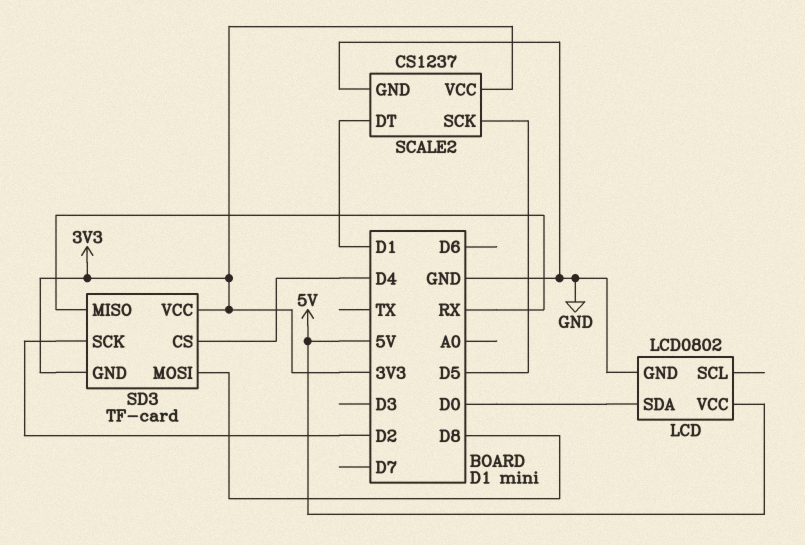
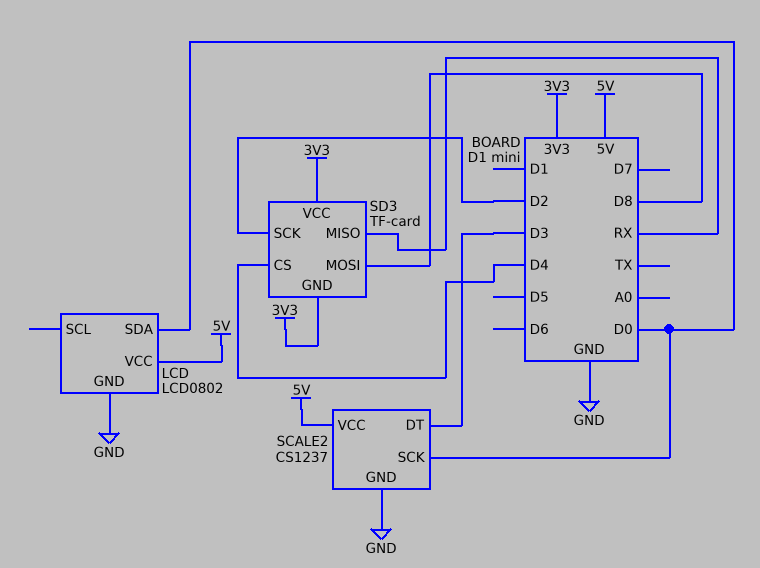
SCALE2 pin DT: D1 -> D3
SCALE2 pin SCK: D5 -> D0
SCALE2 pin VCC: 3V3 -> 5V

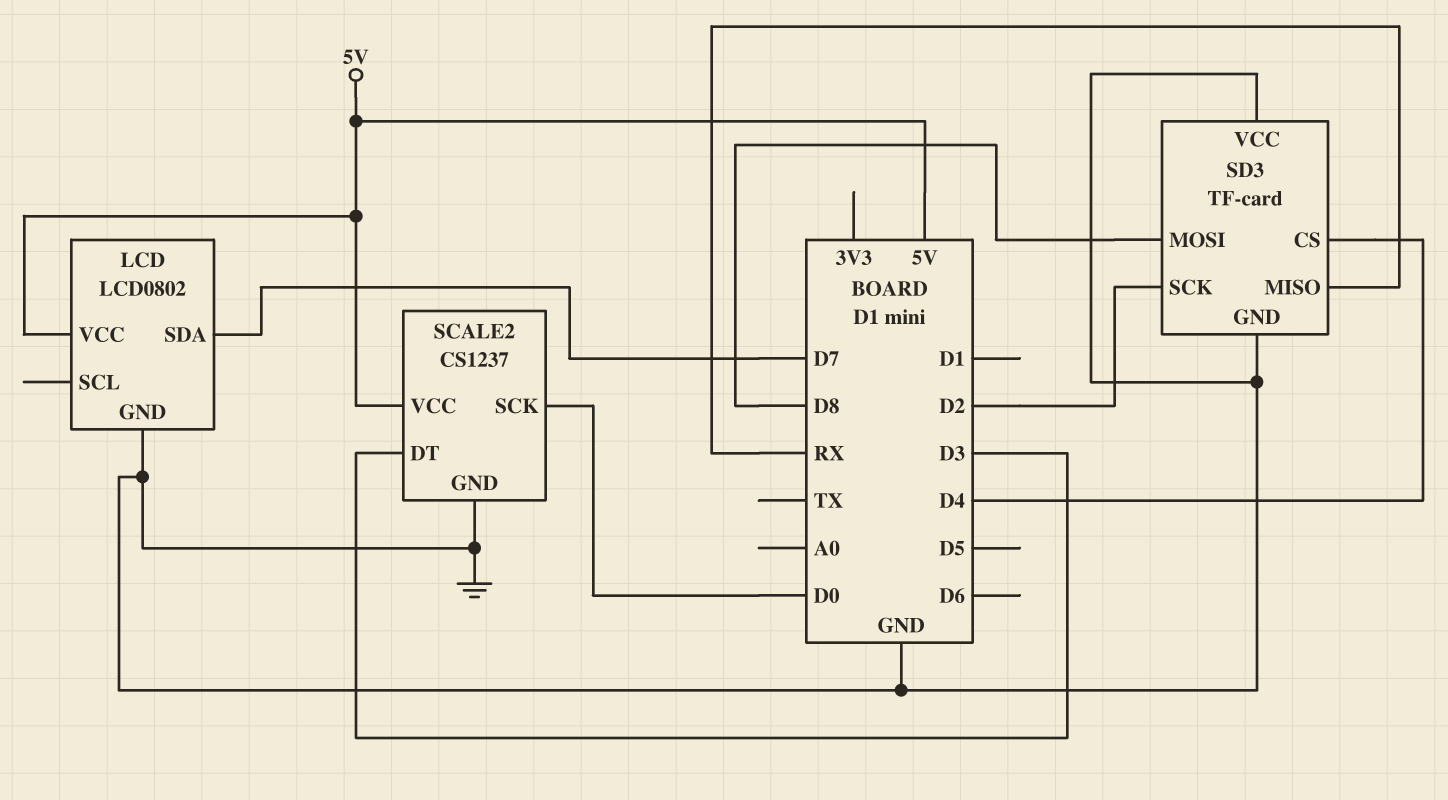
LCD pin SDA: D0 -> D7
SD3 pin GND: 3V3 -> GND
SD3 pin VCC: 3V3 -> GND

